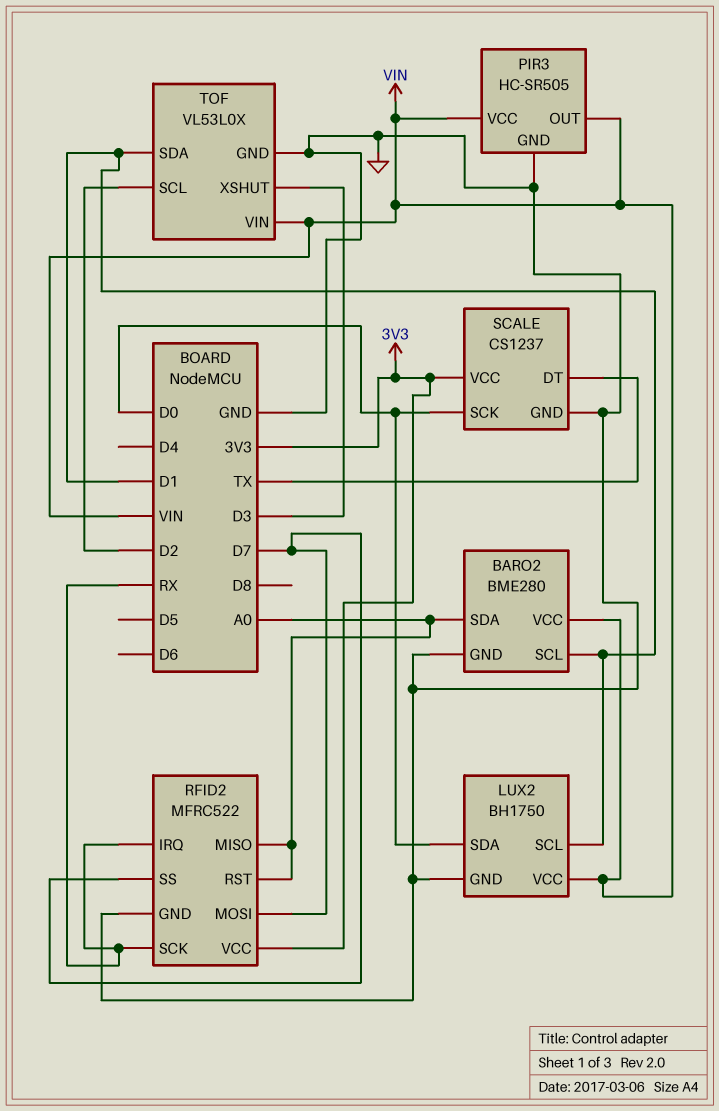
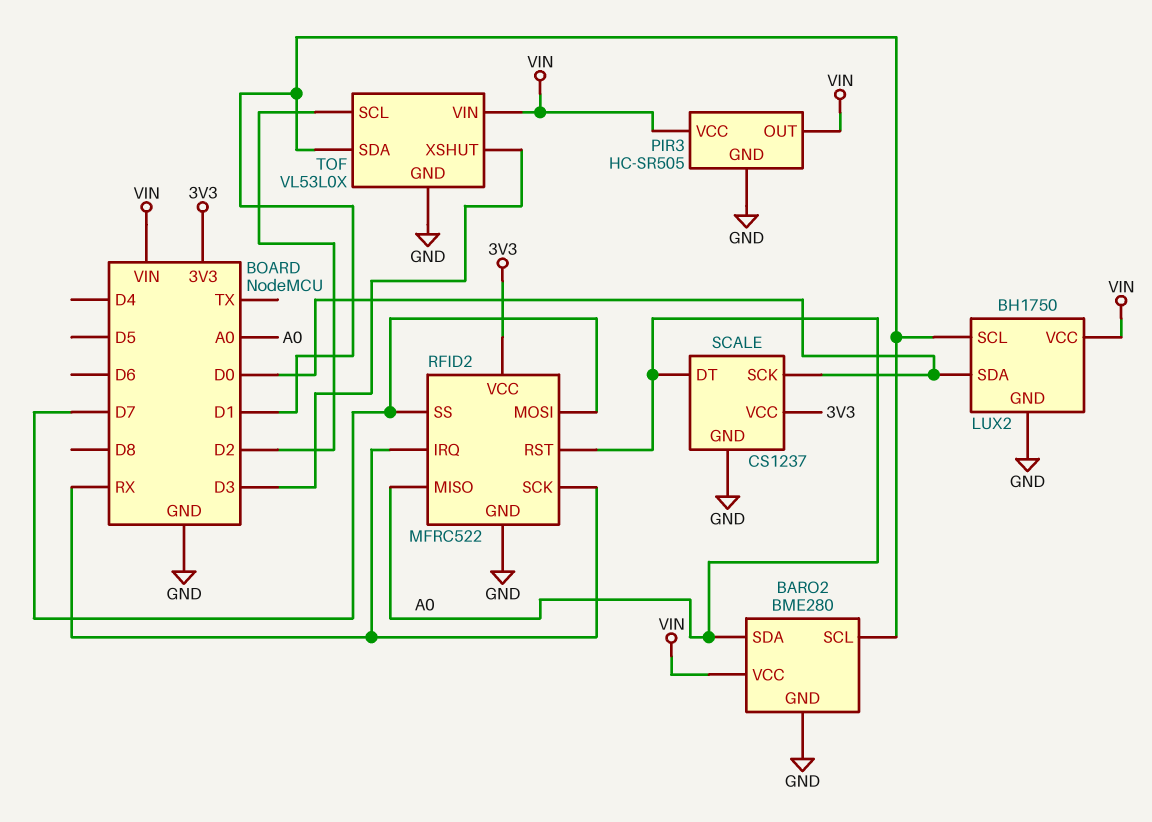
SCALE pin DT: TX -> A0

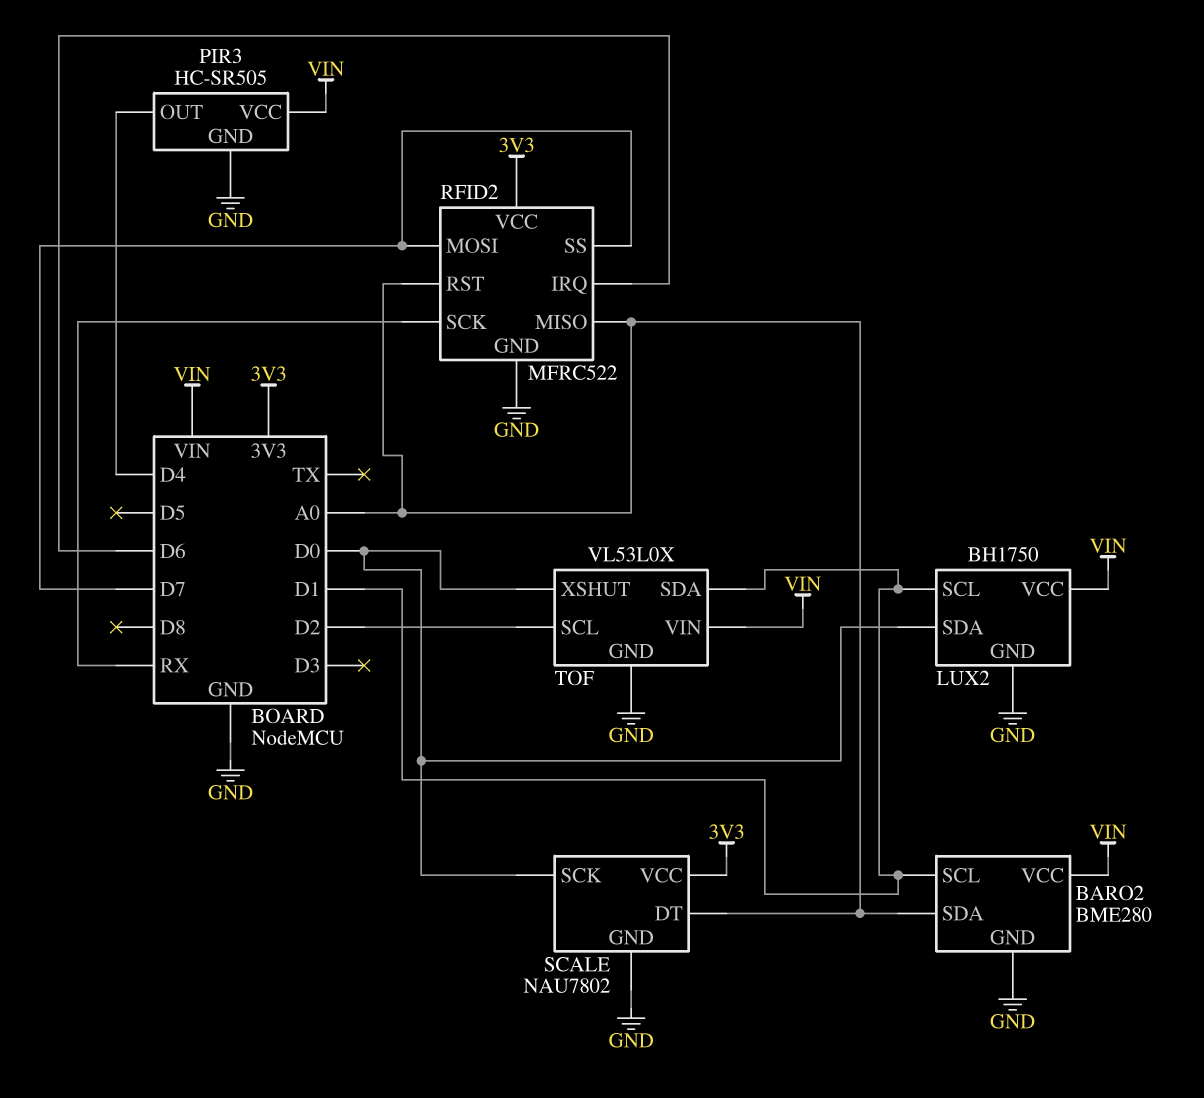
PIR3 pin OUT: VIN -> D4
RFID2 pin IRQ: RX -> D6
SCALE: CS1237 -> NAU7802
TOF pin XSHUT: D3 -> D0

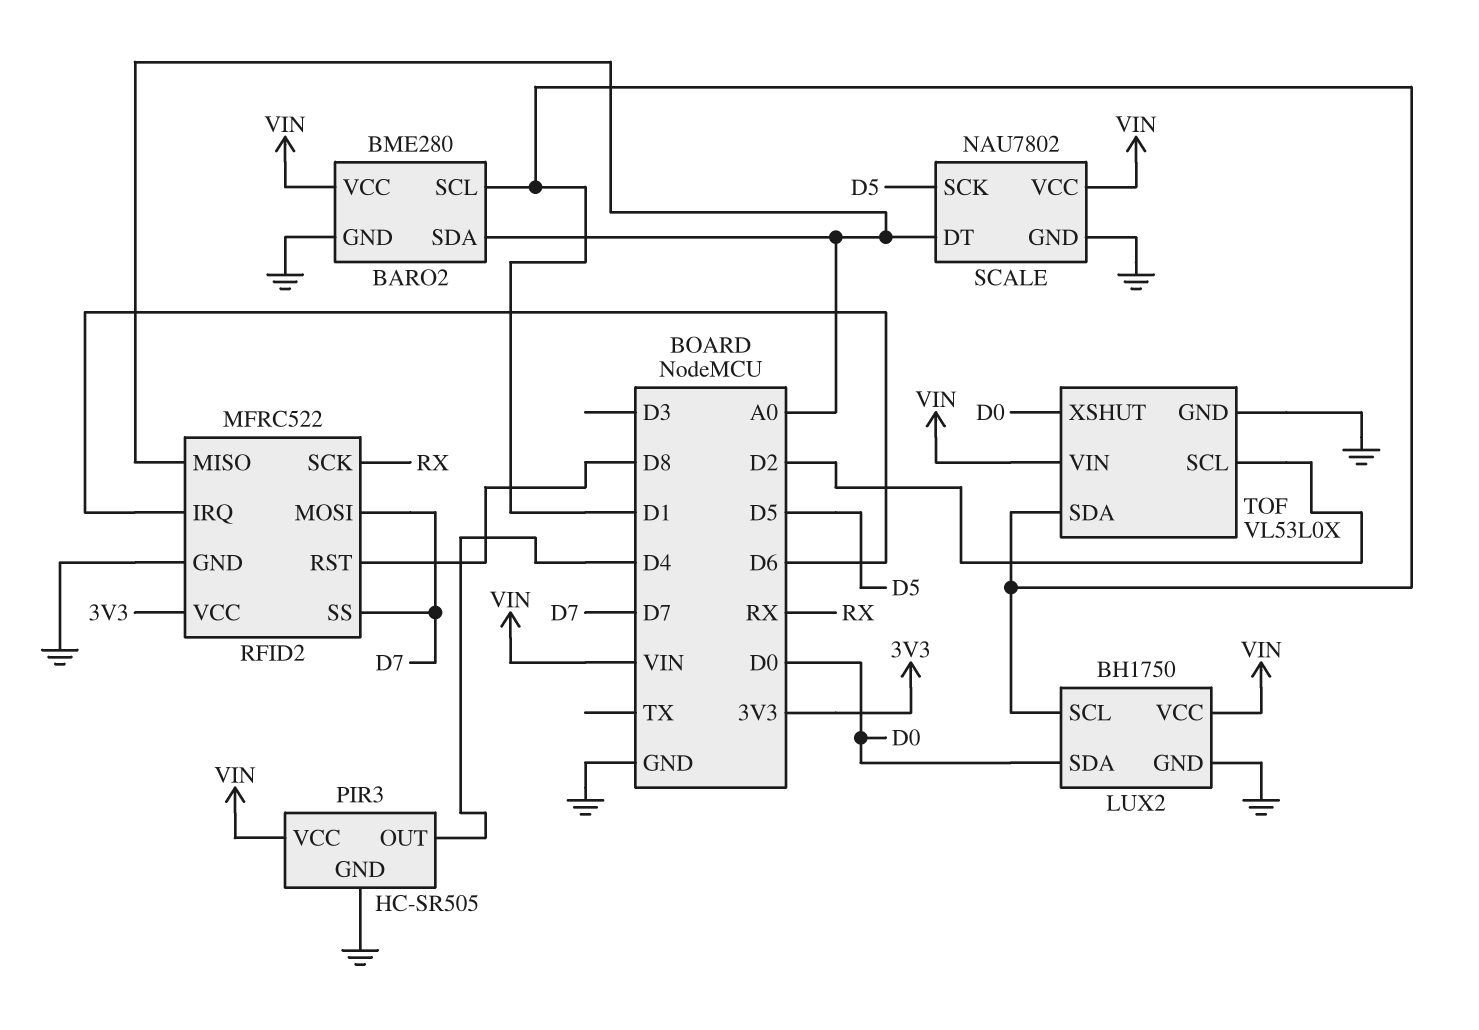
RFID2 pin RST: A0 -> D8
SCALE pin SCK: D0 -> D5
SCALE pin VCC: 3V3 -> VIN

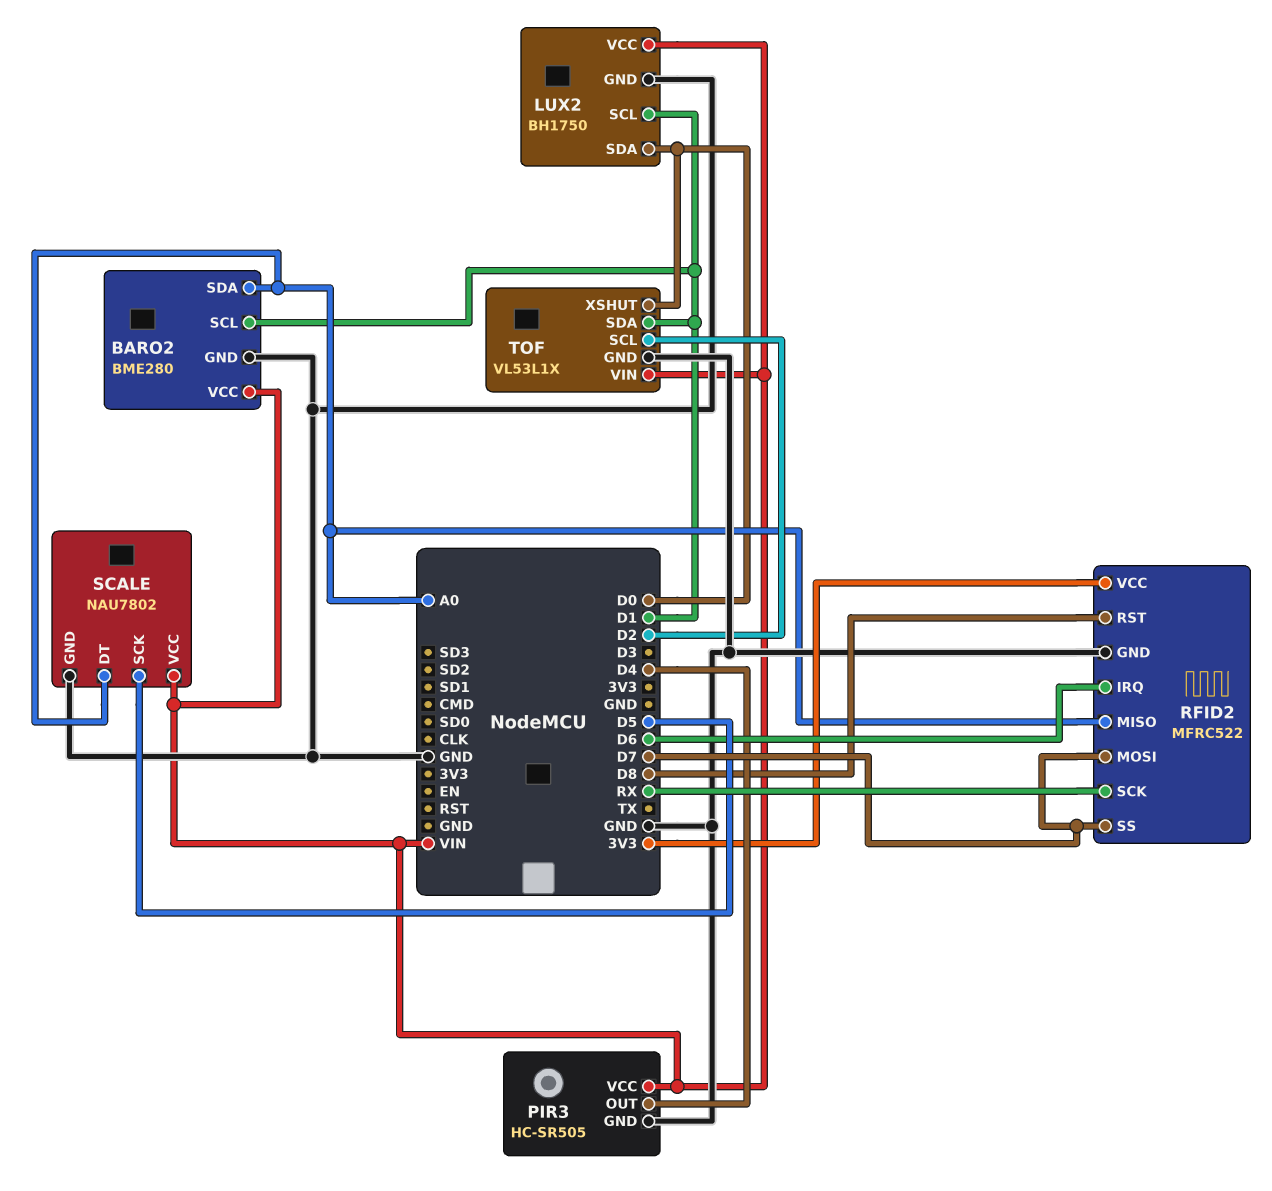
TOF: VL53L0X -> VL53L1X

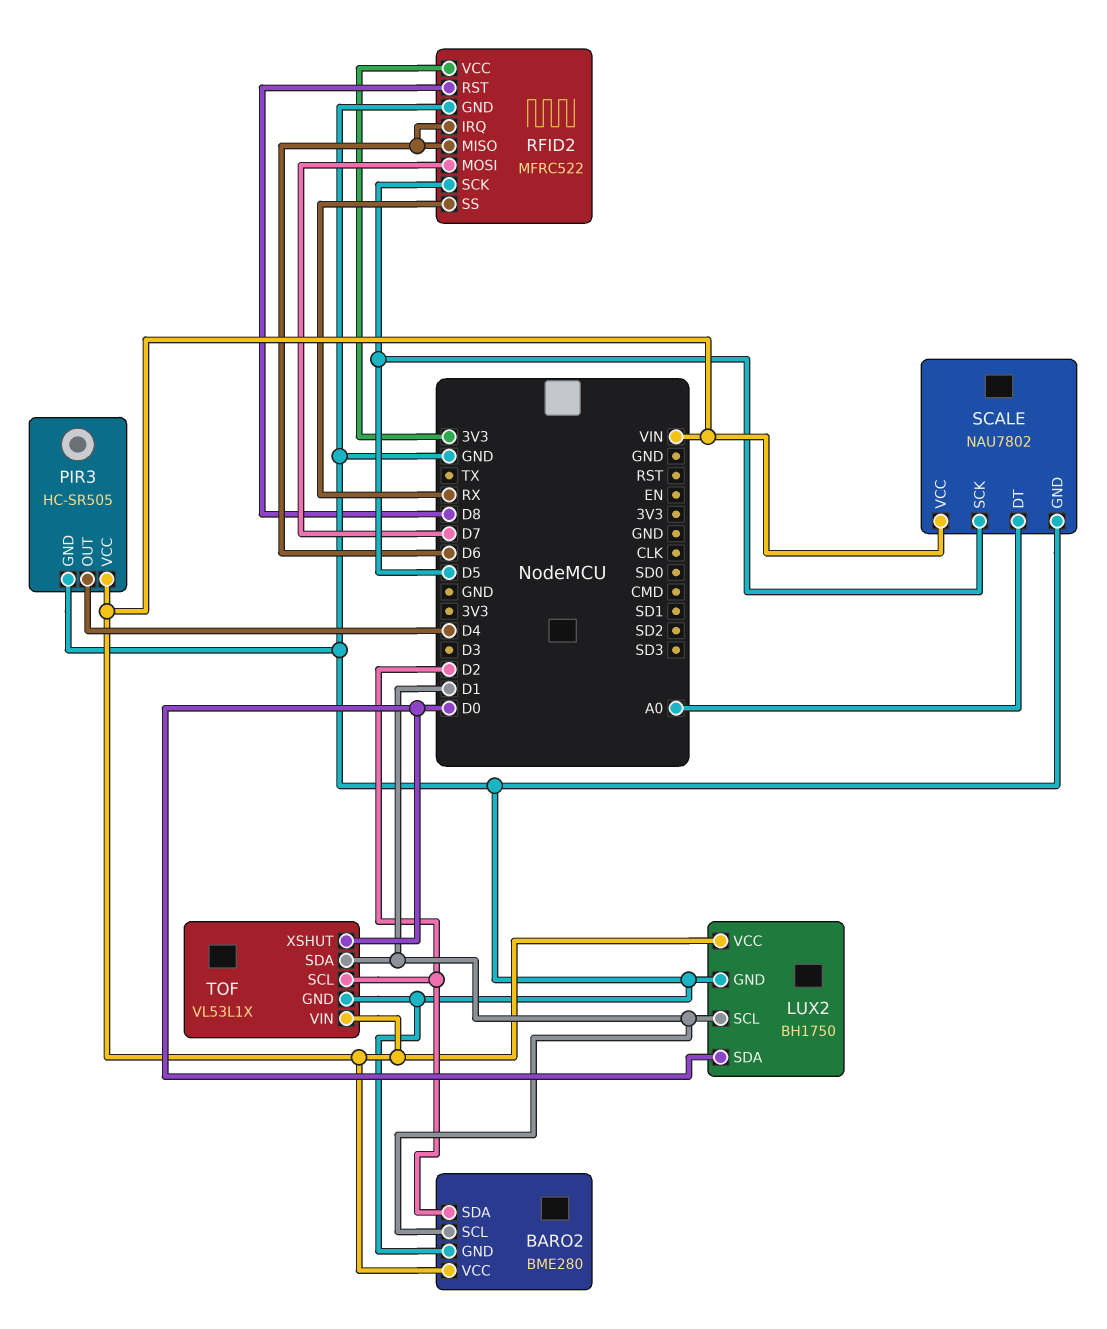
BARO2 pin SDA: A0 -> D2
RFID2 pin MISO: A0 -> D6
RFID2 pin SCK: RX -> D5
RFID2 pin SS: D7 -> RX

